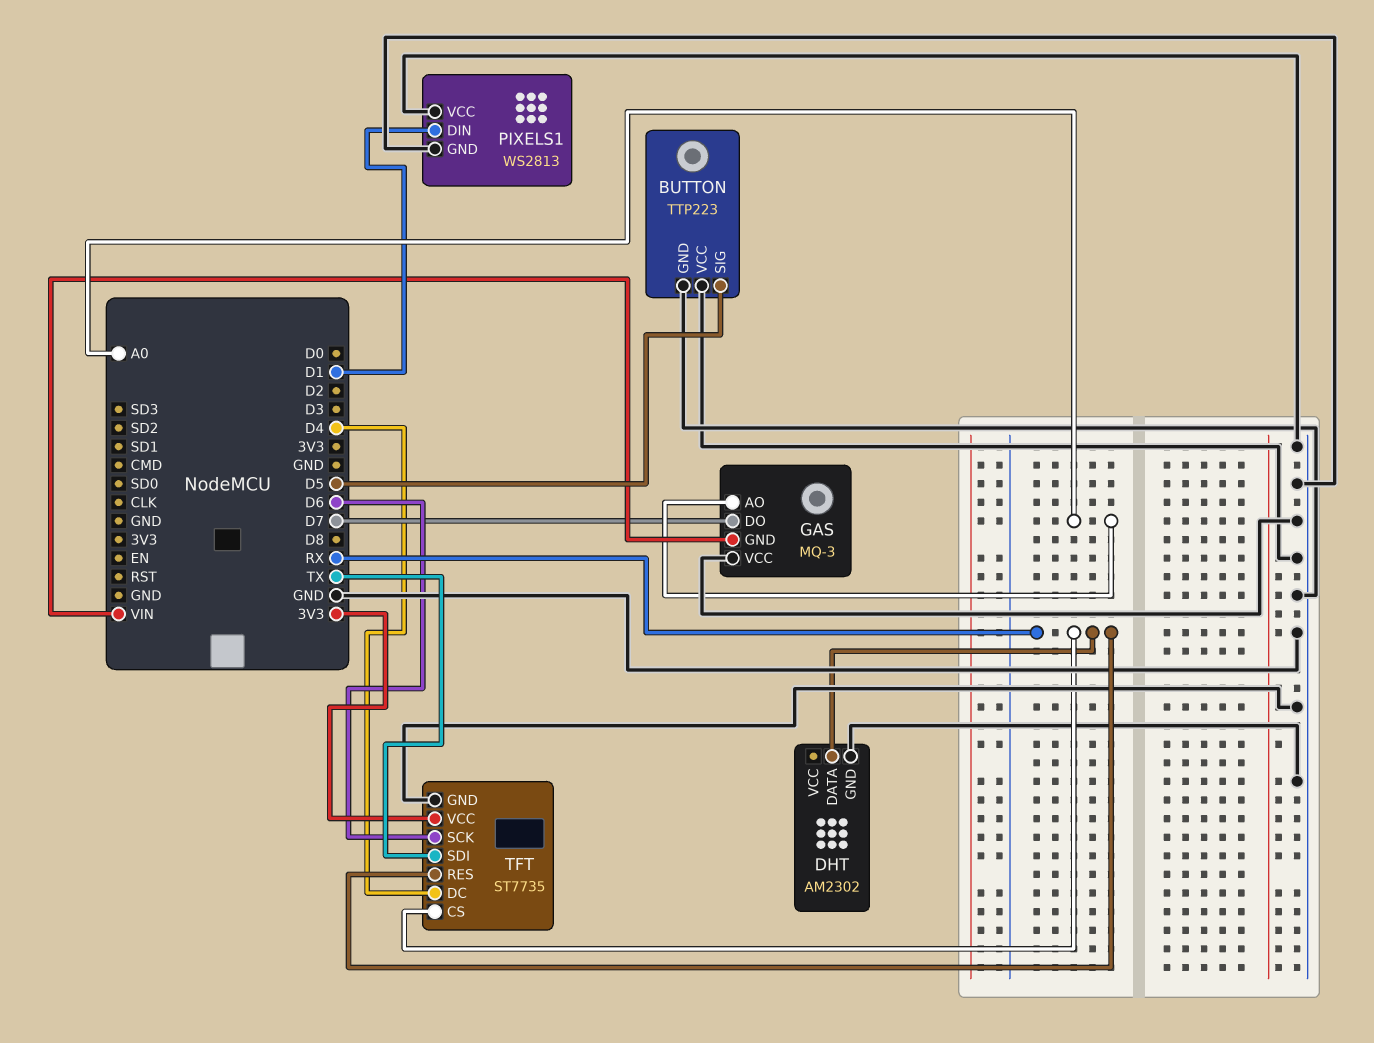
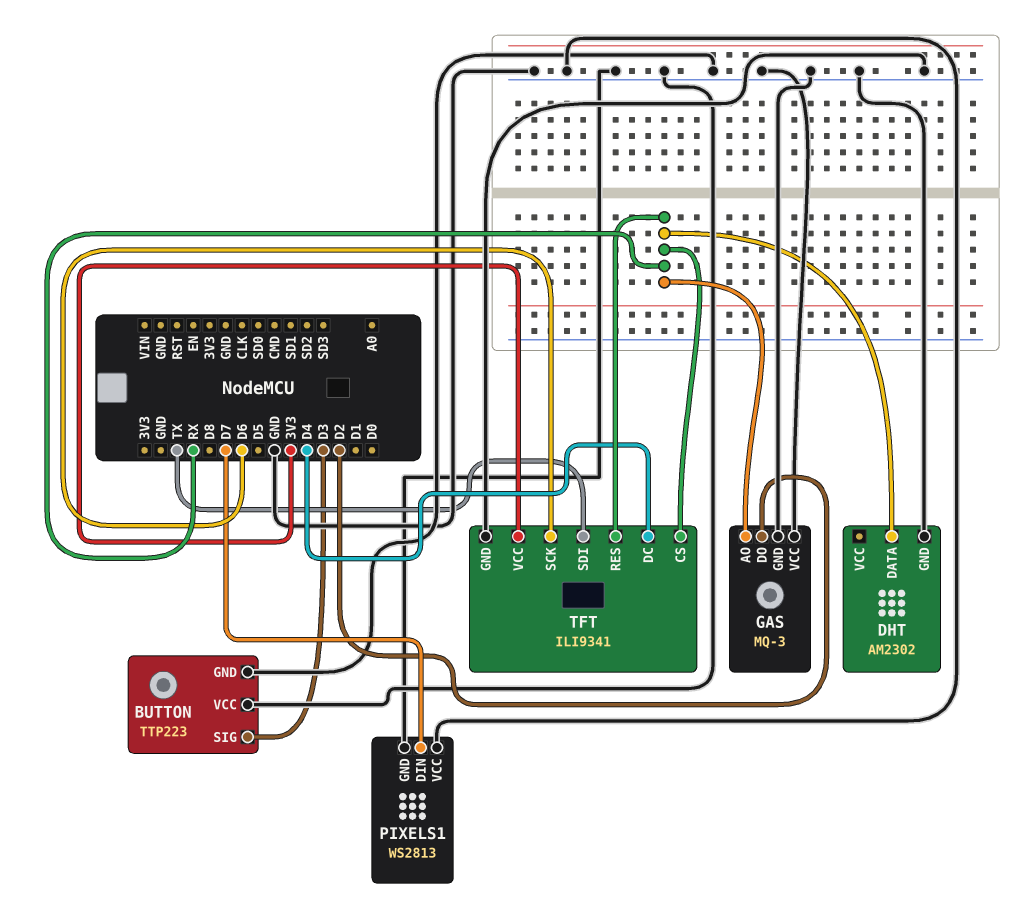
BUTTON pin SIG: D5 -> D3
GAS pin AO: A0 -> RX
GAS pin DO: D7 -> D2
GAS pin GND: VIN -> GND
PIXELS1 pin DIN: D1 -> D7
TFT: ST7735 -> ILI9341

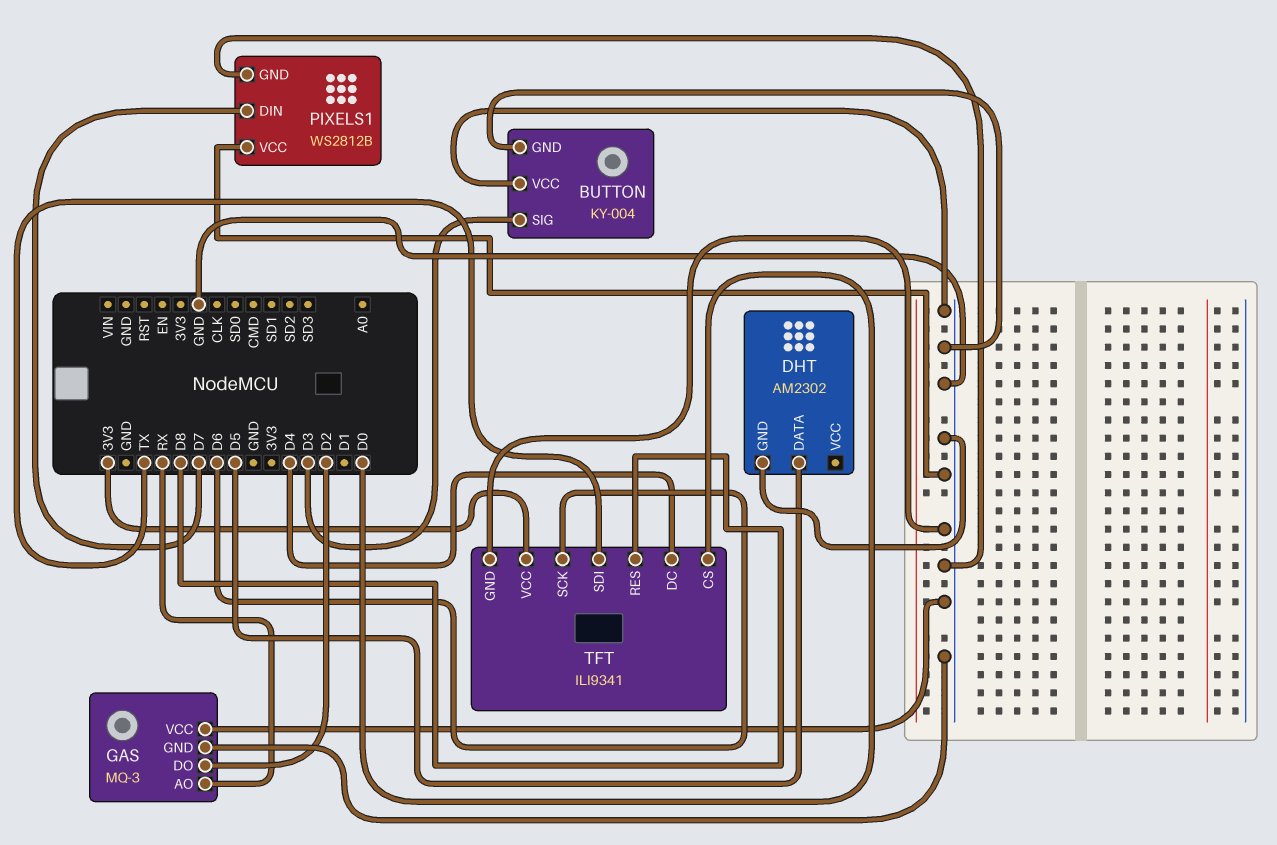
BUTTON: TTP223 -> KY-004
DHT pin DATA: RX -> D5
PIXELS1: WS2813 -> WS2812B
TFT pin CS: RX -> D0
TFT pin RES: RX -> D8

